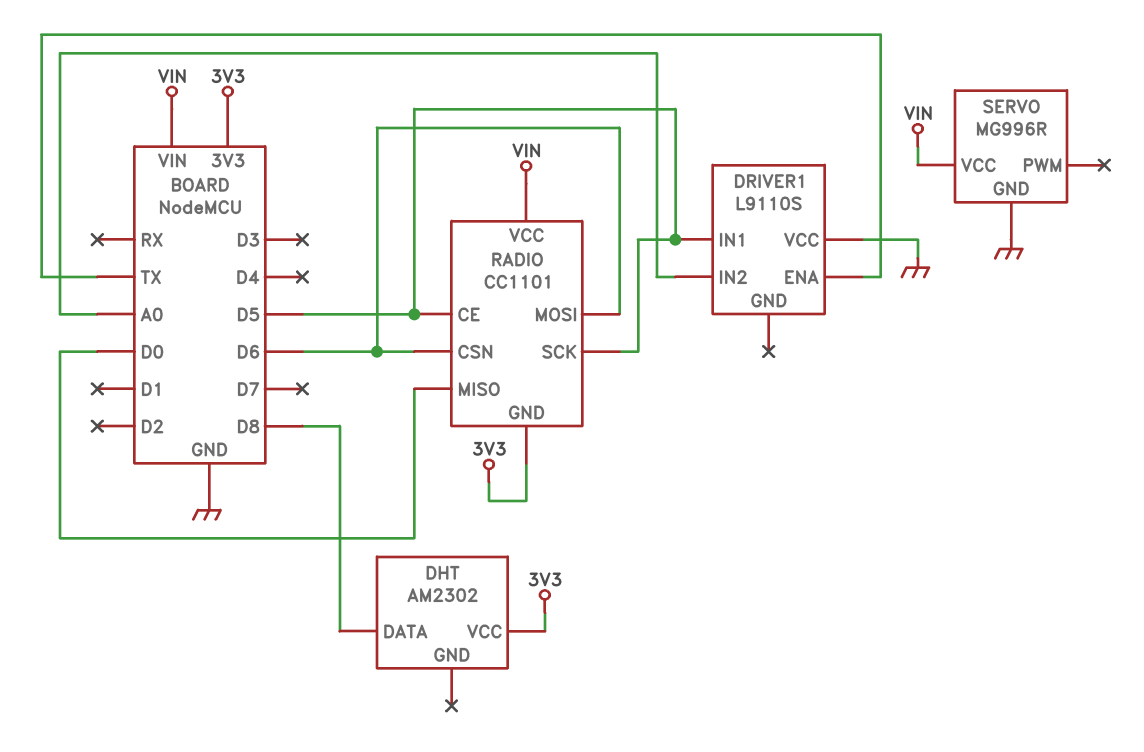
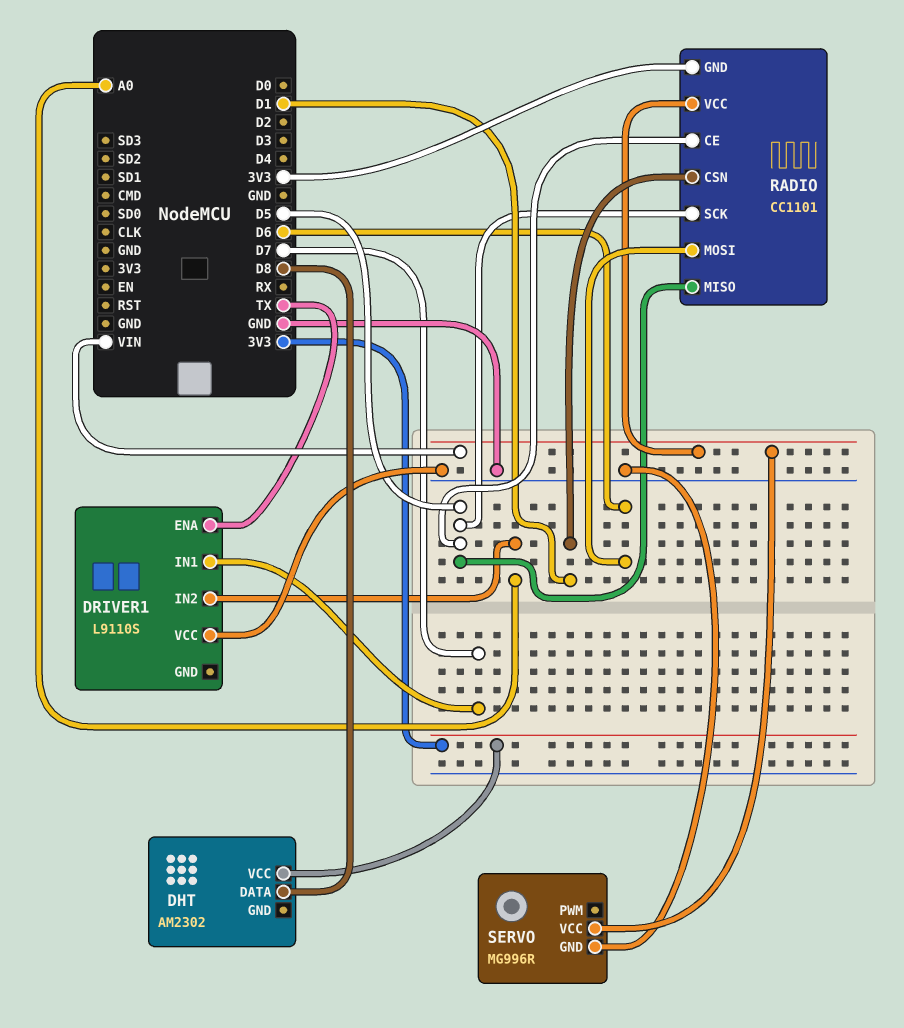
DRIVER1 pin IN1: D5 -> D7
RADIO pin CSN: D6 -> D1
RADIO pin MISO: D0 -> D5

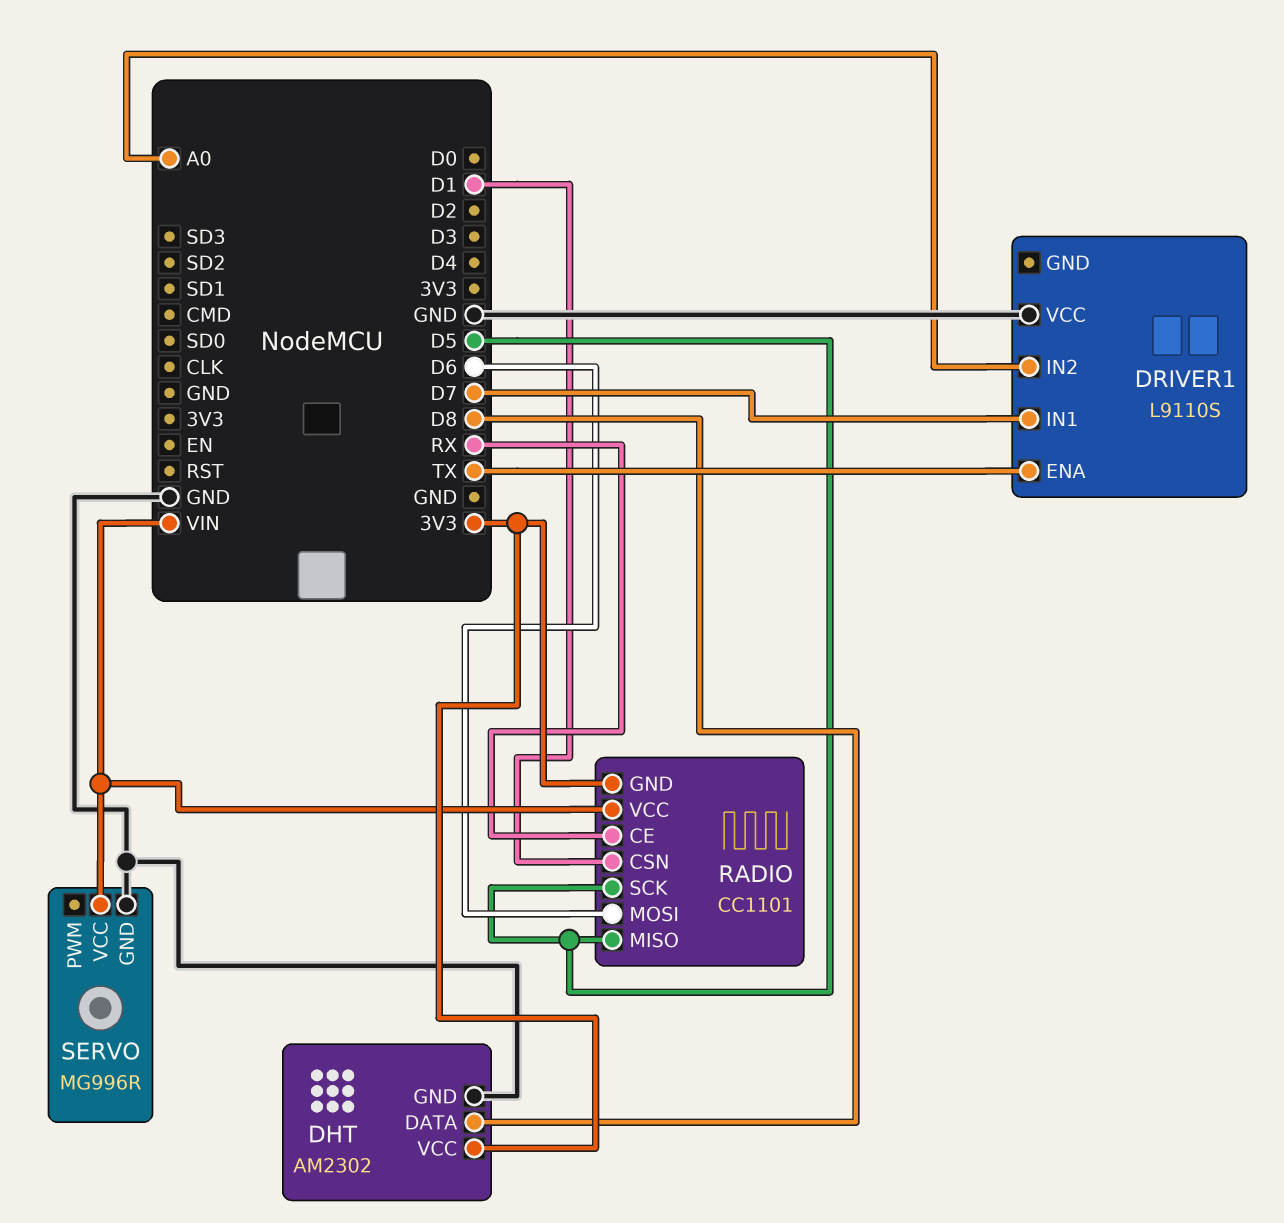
DHT pin GND: none -> GND
RADIO pin CE: D5 -> RX

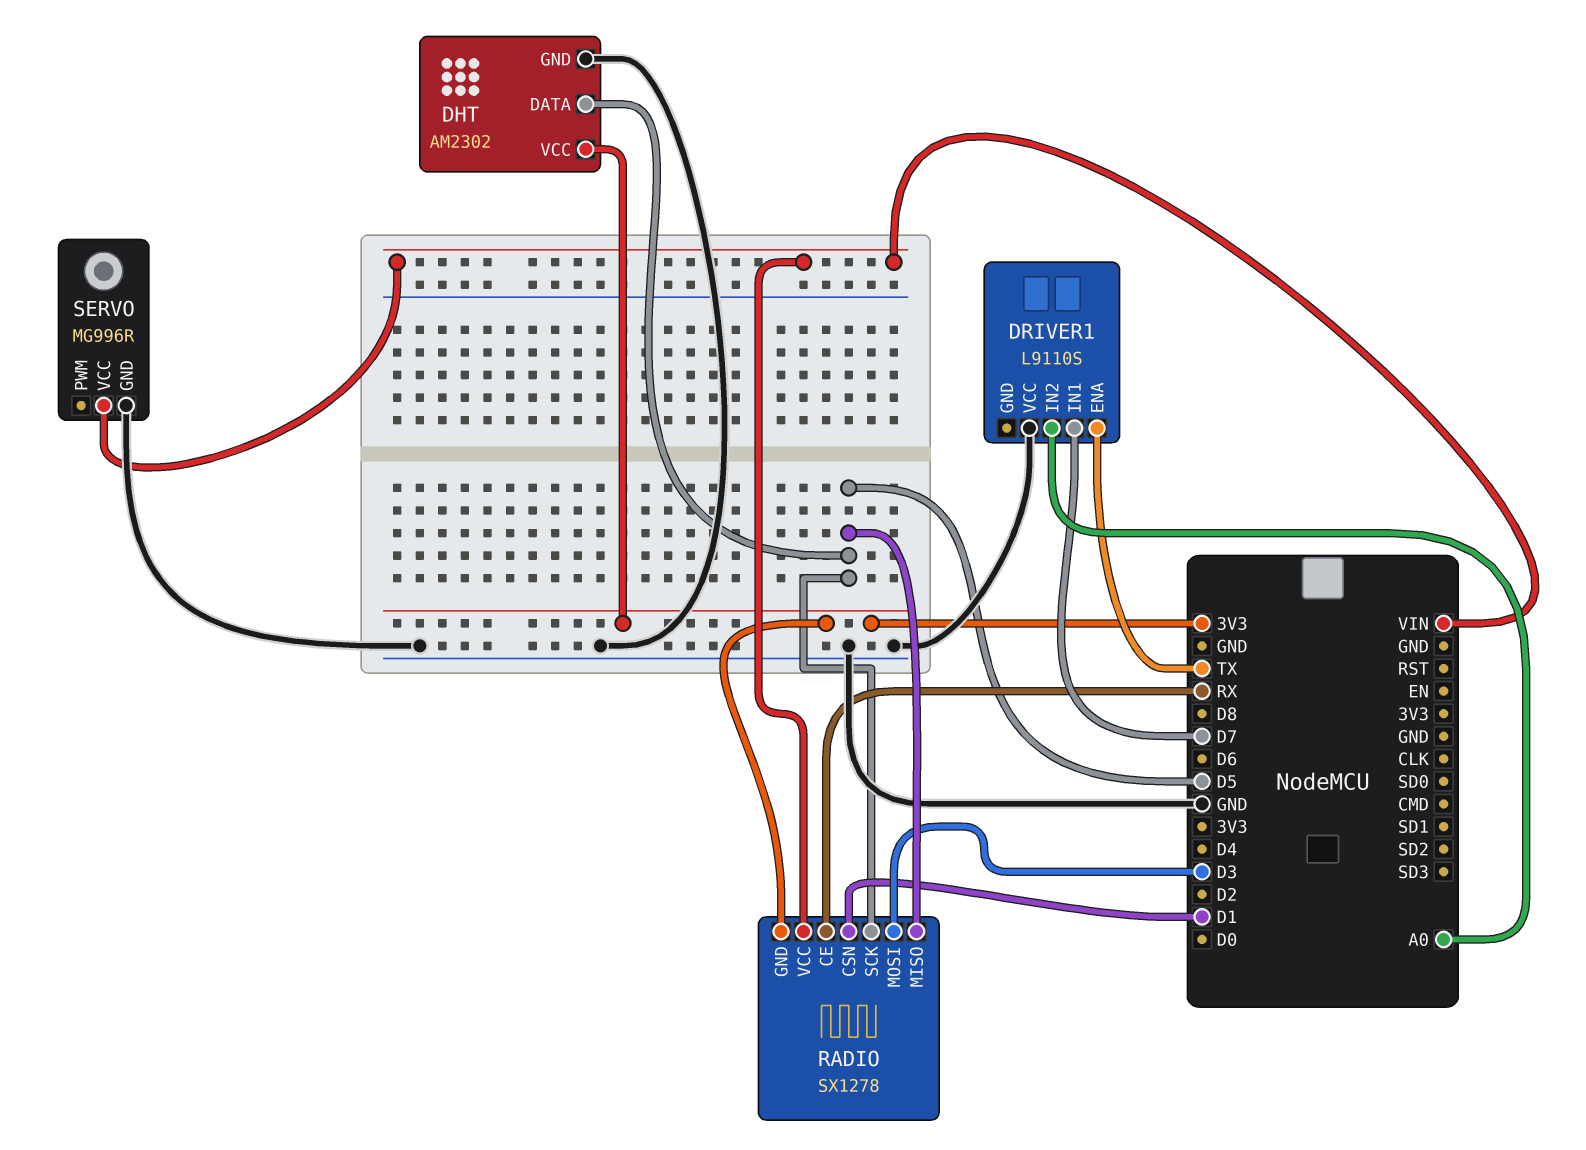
DHT pin DATA: D8 -> D5
RADIO: CC1101 -> SX1278
RADIO pin MOSI: D6 -> D3

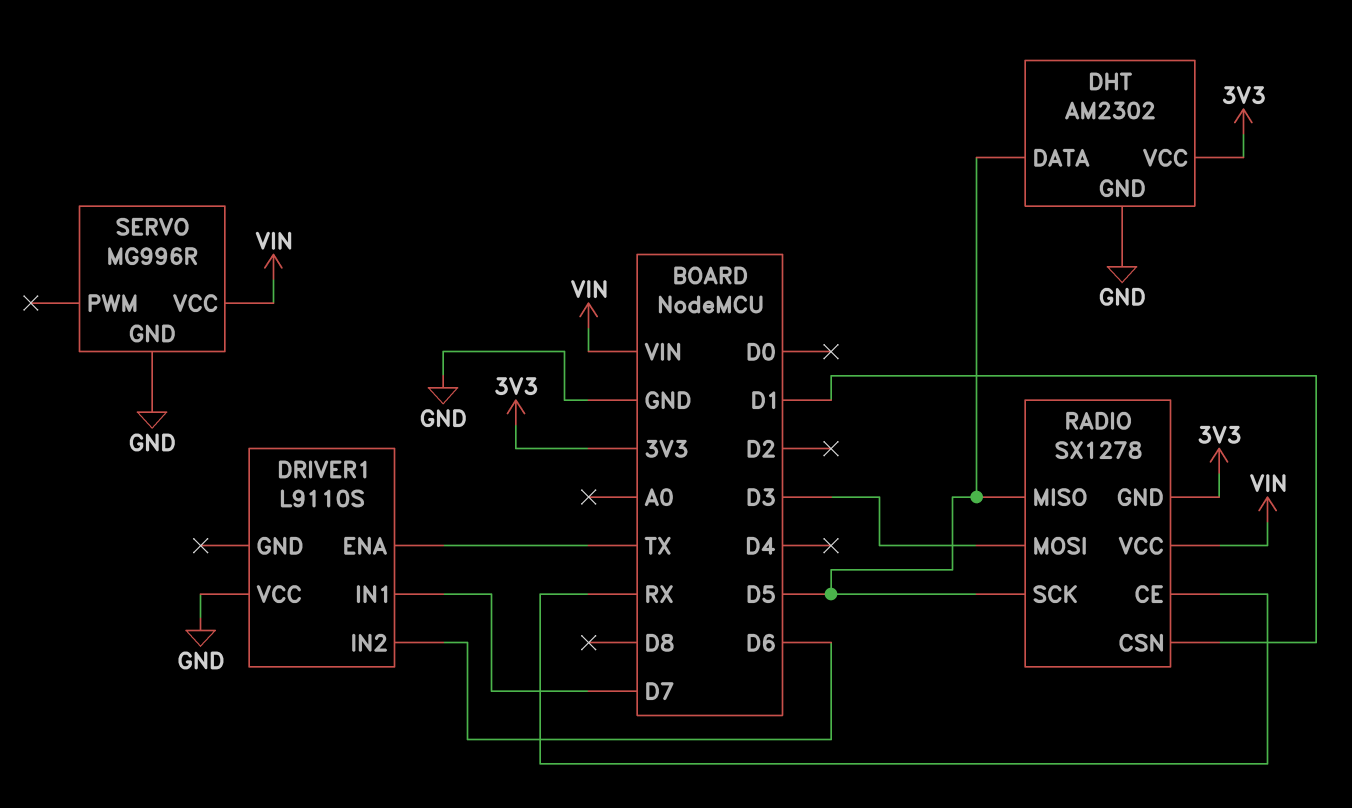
DRIVER1 pin IN2: A0 -> D6

